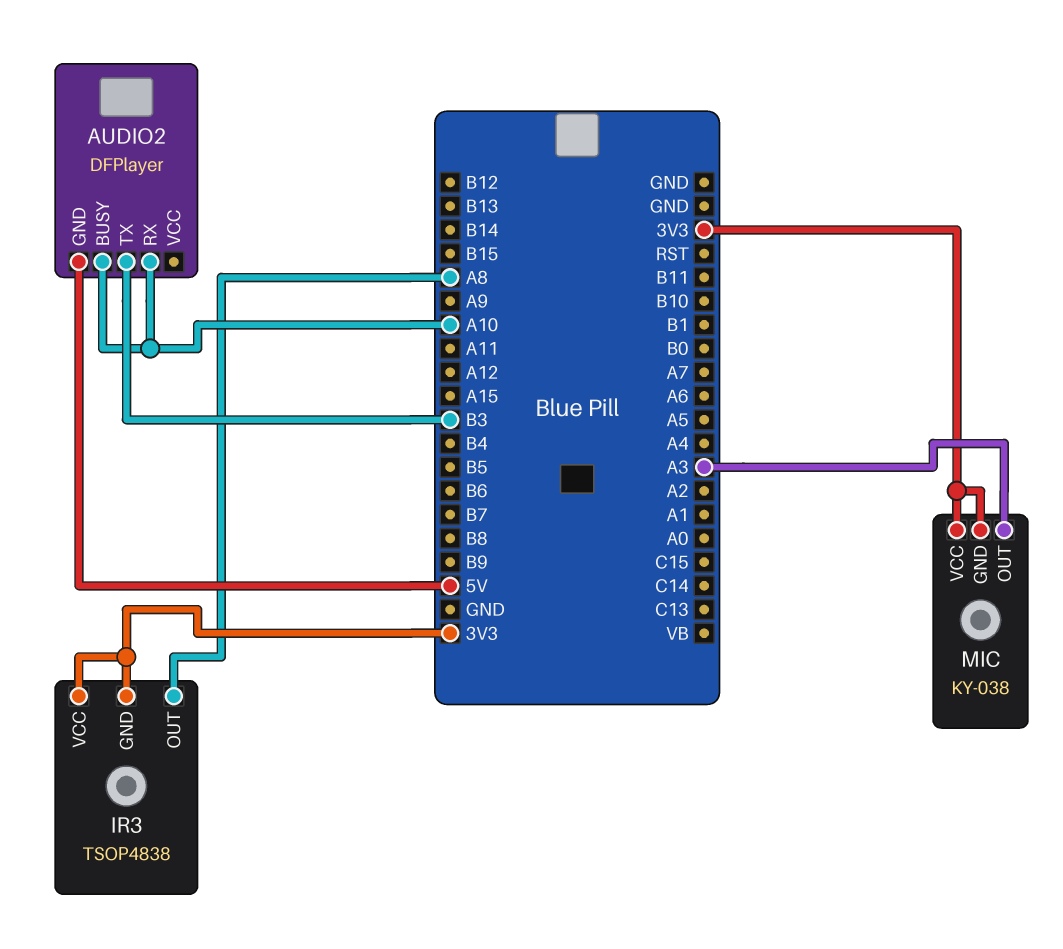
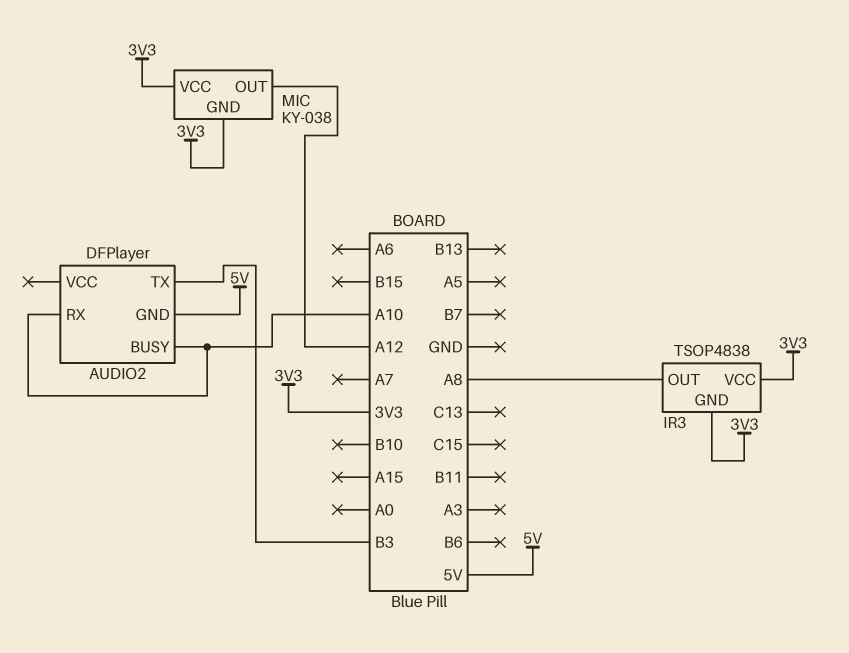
MIC pin OUT: A3 -> A12

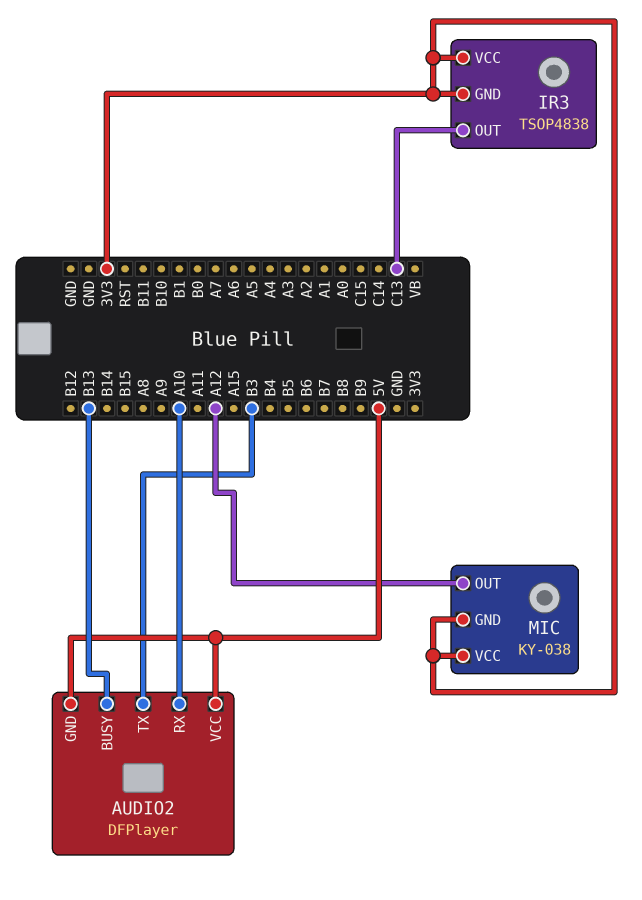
AUDIO2 pin BUSY: A10 -> B13
AUDIO2 pin VCC: none -> 5V
IR3 pin OUT: A8 -> C13

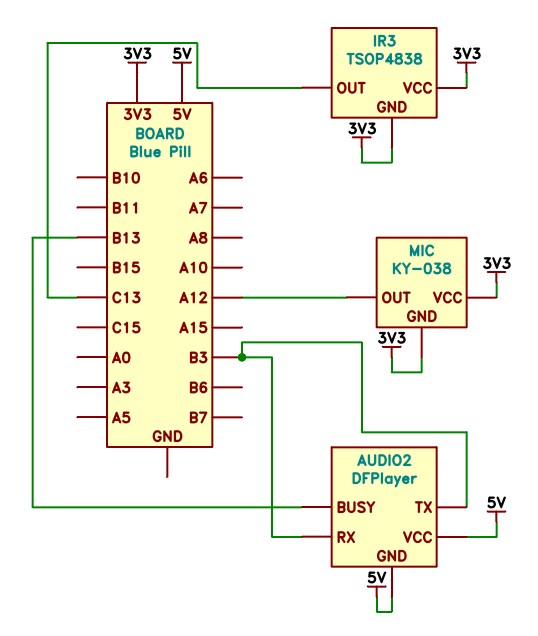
AUDIO2 pin RX: A10 -> B3

